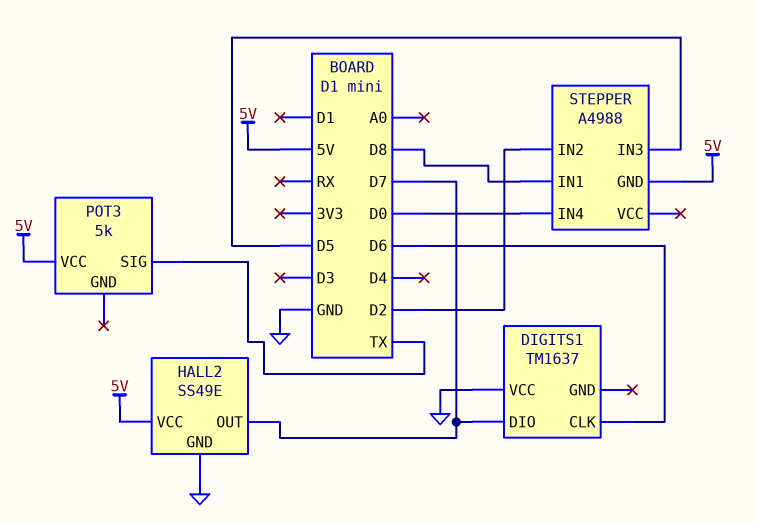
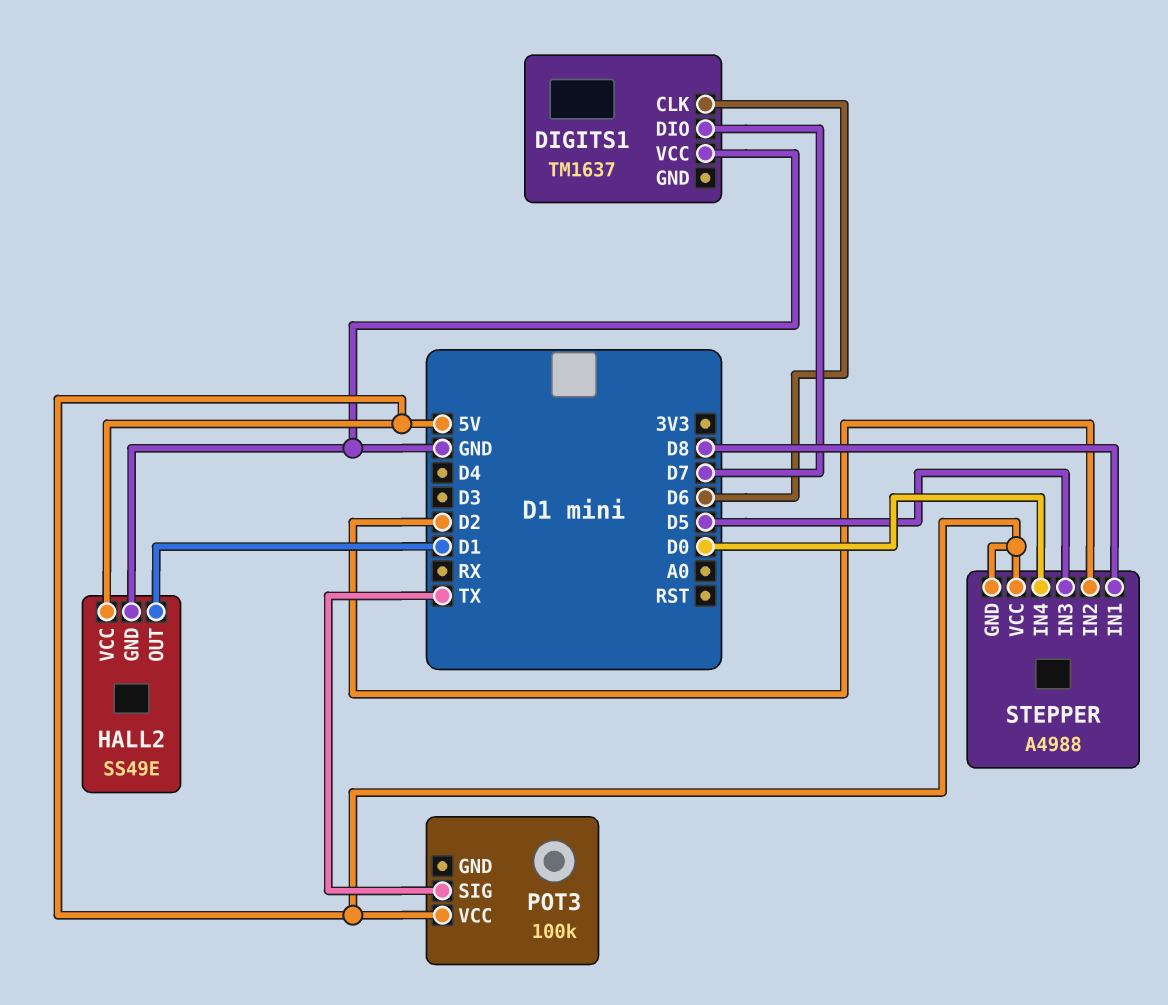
HALL2 pin OUT: D7 -> D1
POT3: 5k -> 100k
STEPPER pin VCC: none -> 5V

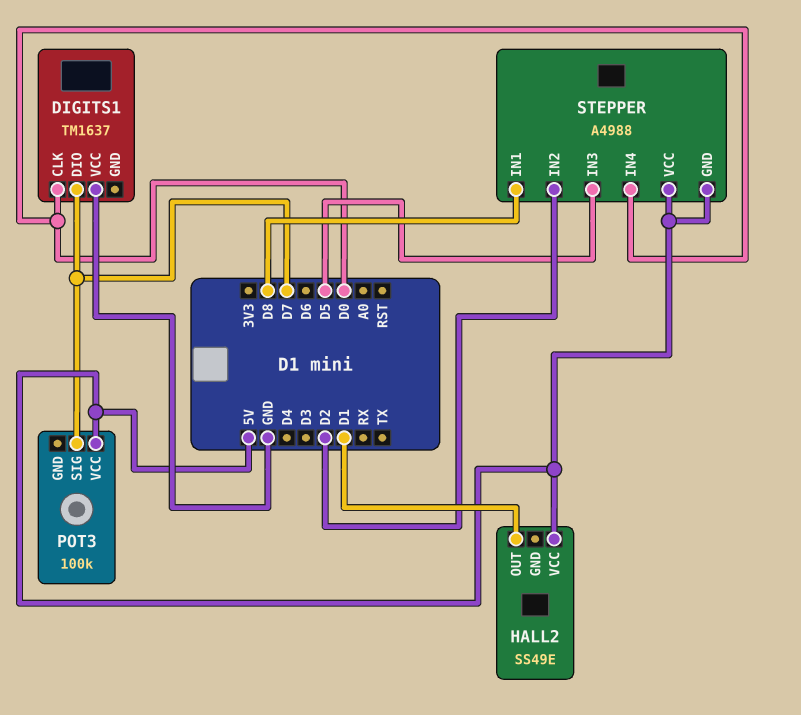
DIGITS1 pin CLK: D6 -> D0
HALL2 pin GND: GND -> none
POT3 pin SIG: TX -> D7

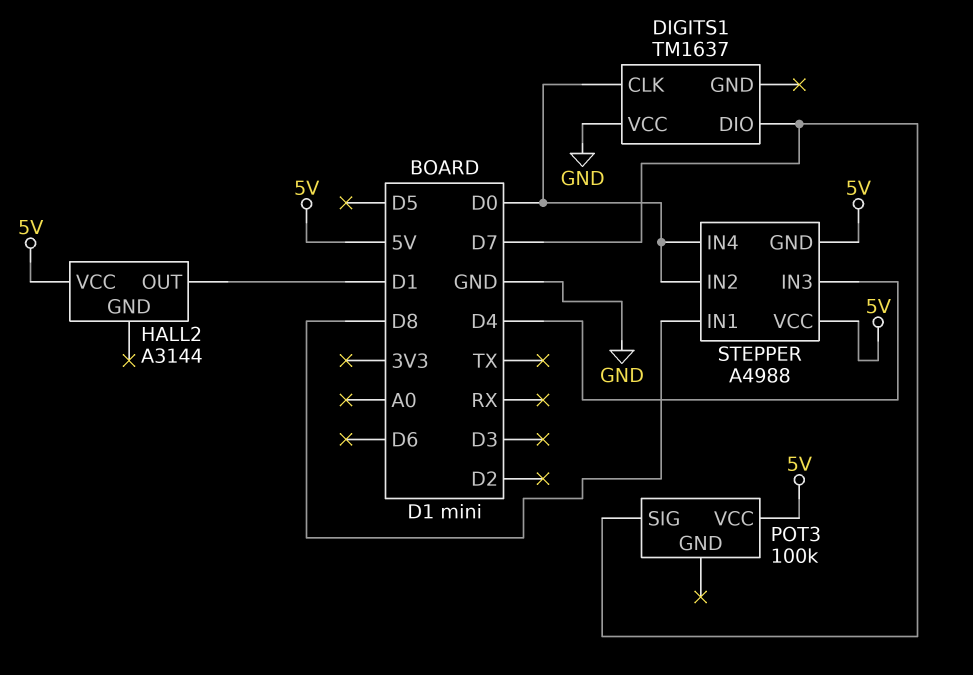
HALL2: SS49E -> A3144
STEPPER pin IN2: D2 -> D0
STEPPER pin IN3: D5 -> D4

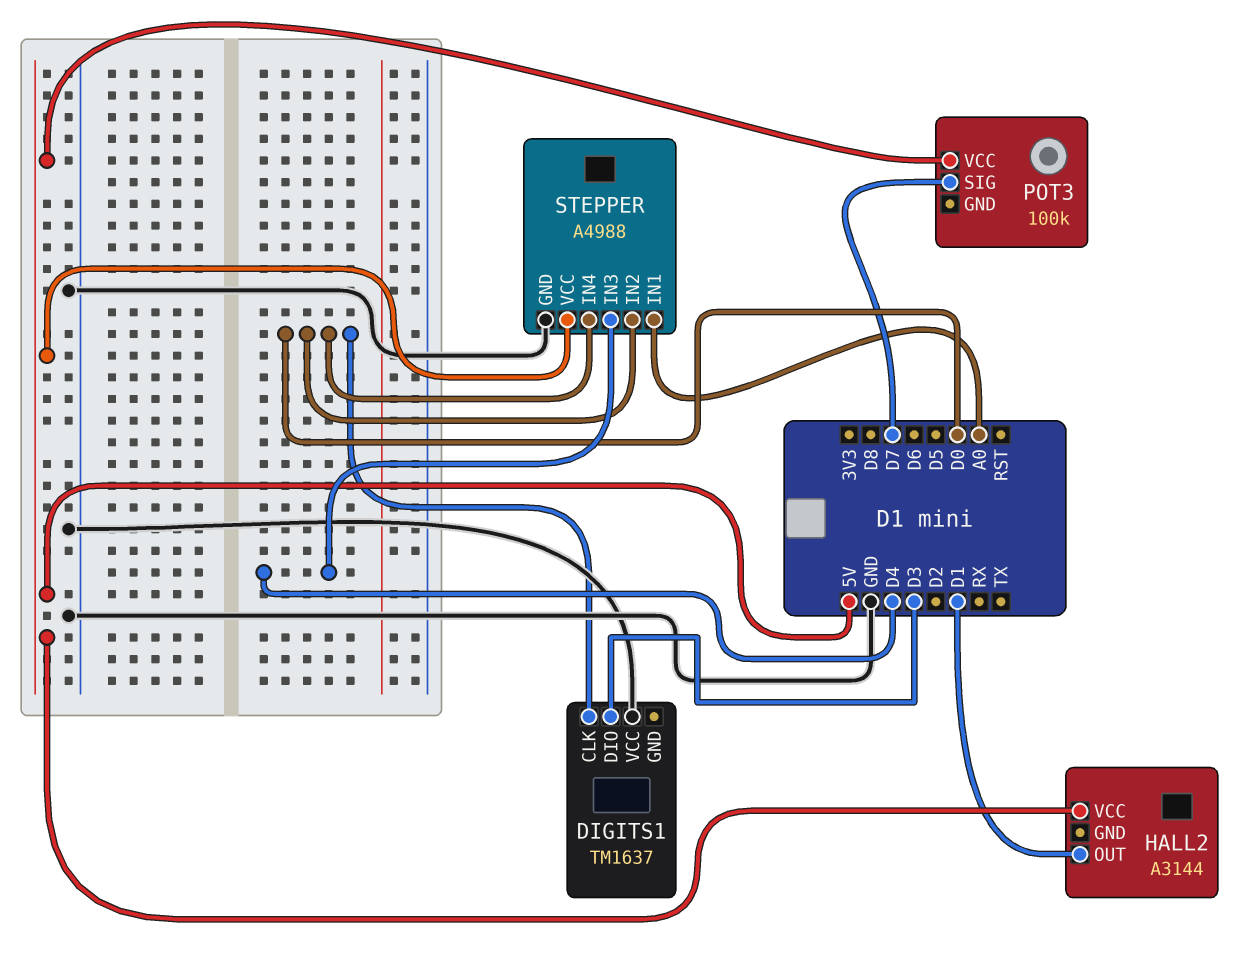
DIGITS1 pin DIO: D7 -> D3
STEPPER pin GND: 5V -> GND
STEPPER pin IN1: D8 -> A0

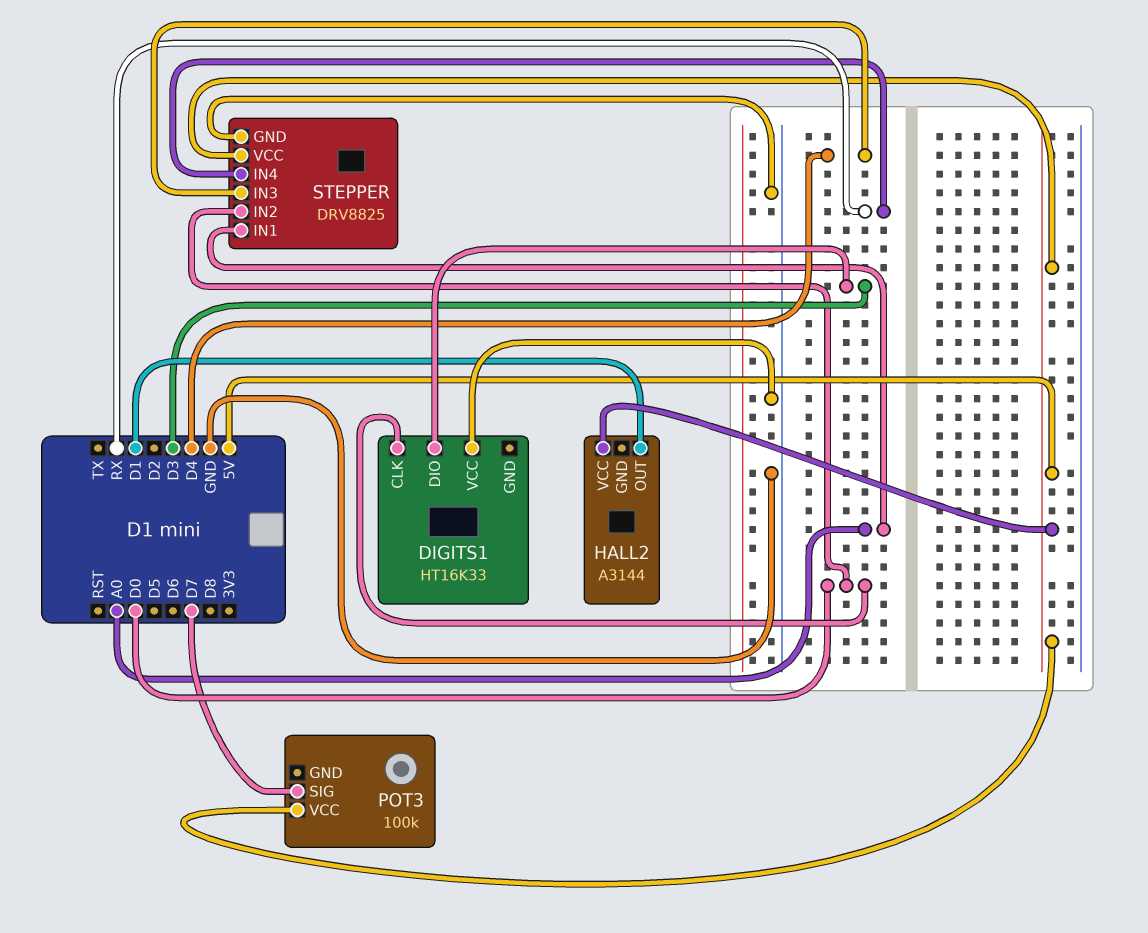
DIGITS1: TM1637 -> HT16K33
STEPPER: A4988 -> DRV8825
STEPPER pin IN4: D0 -> RX

